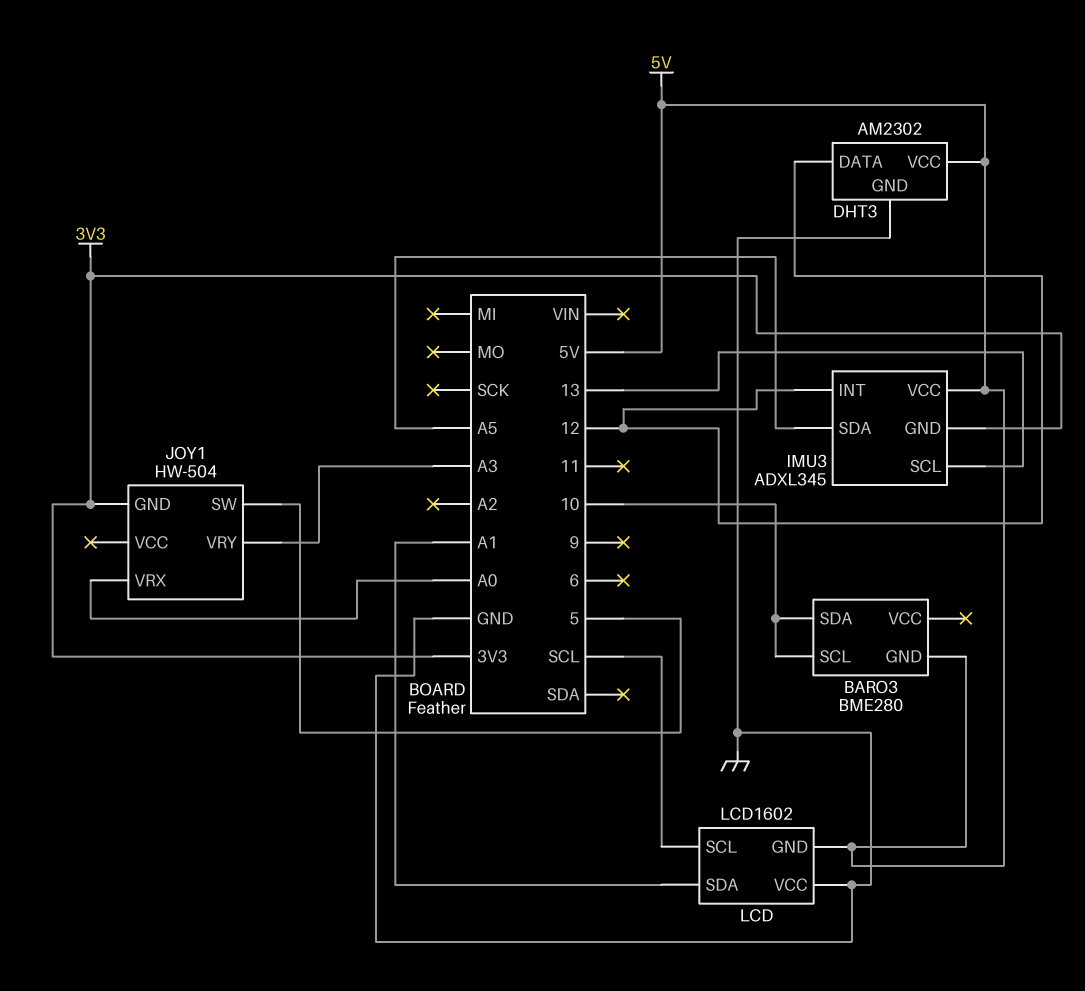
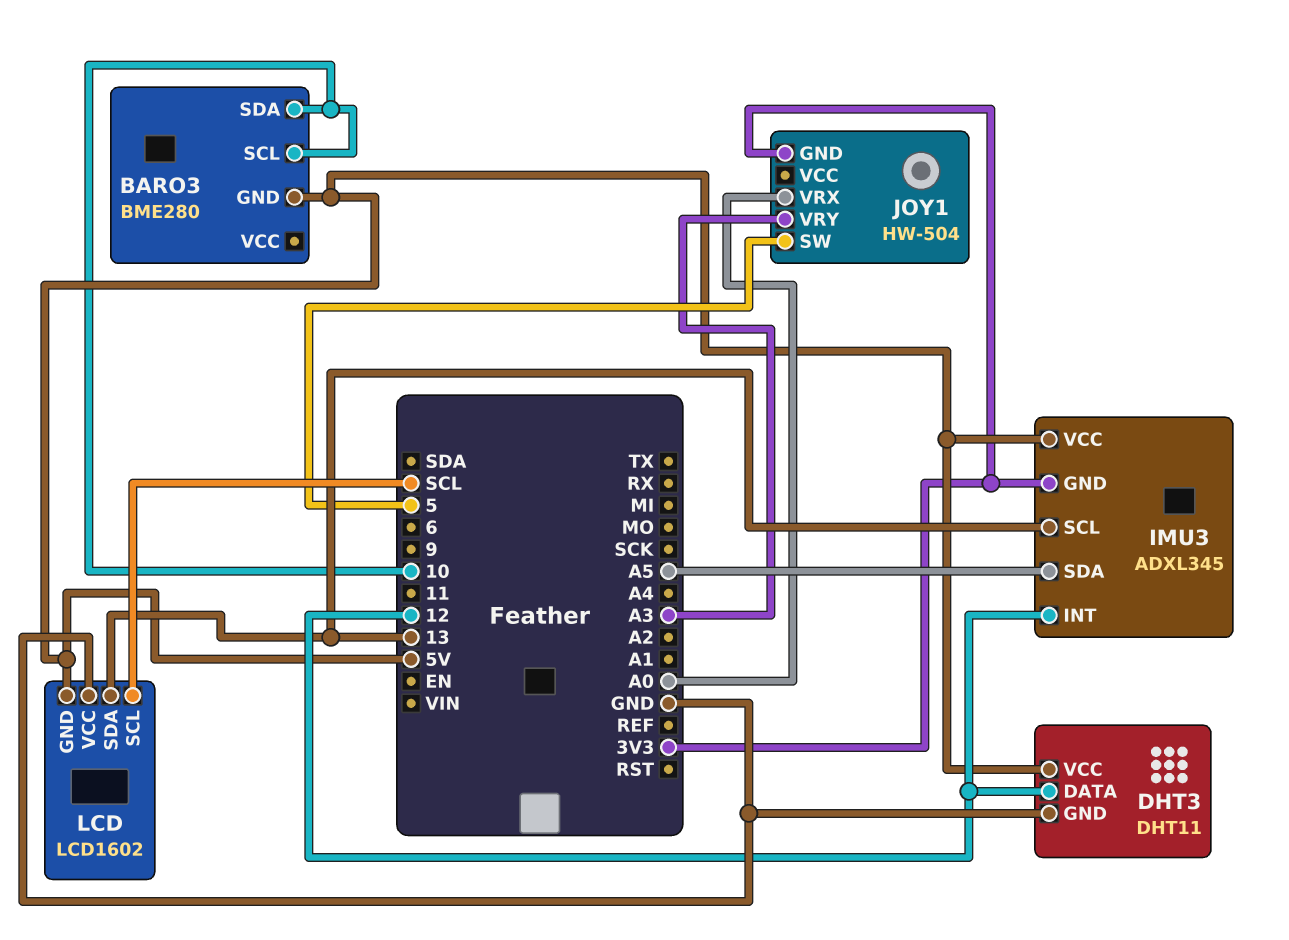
DHT3: AM2302 -> DHT11
LCD pin SDA: A1 -> 13

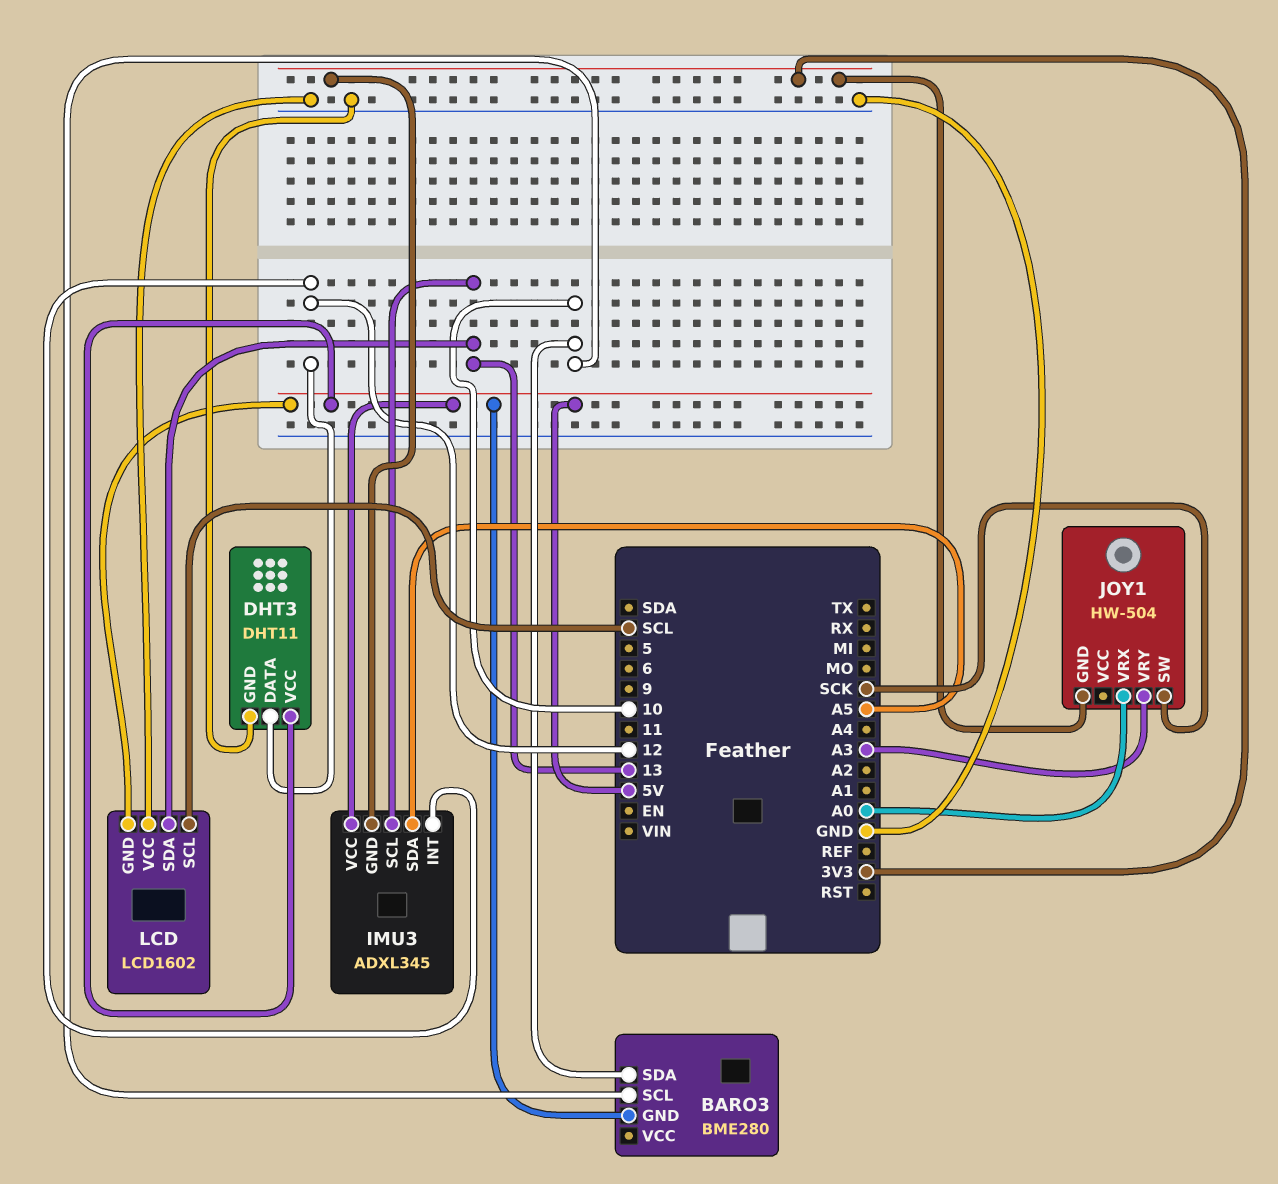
JOY1 pin SW: 5 -> SCK

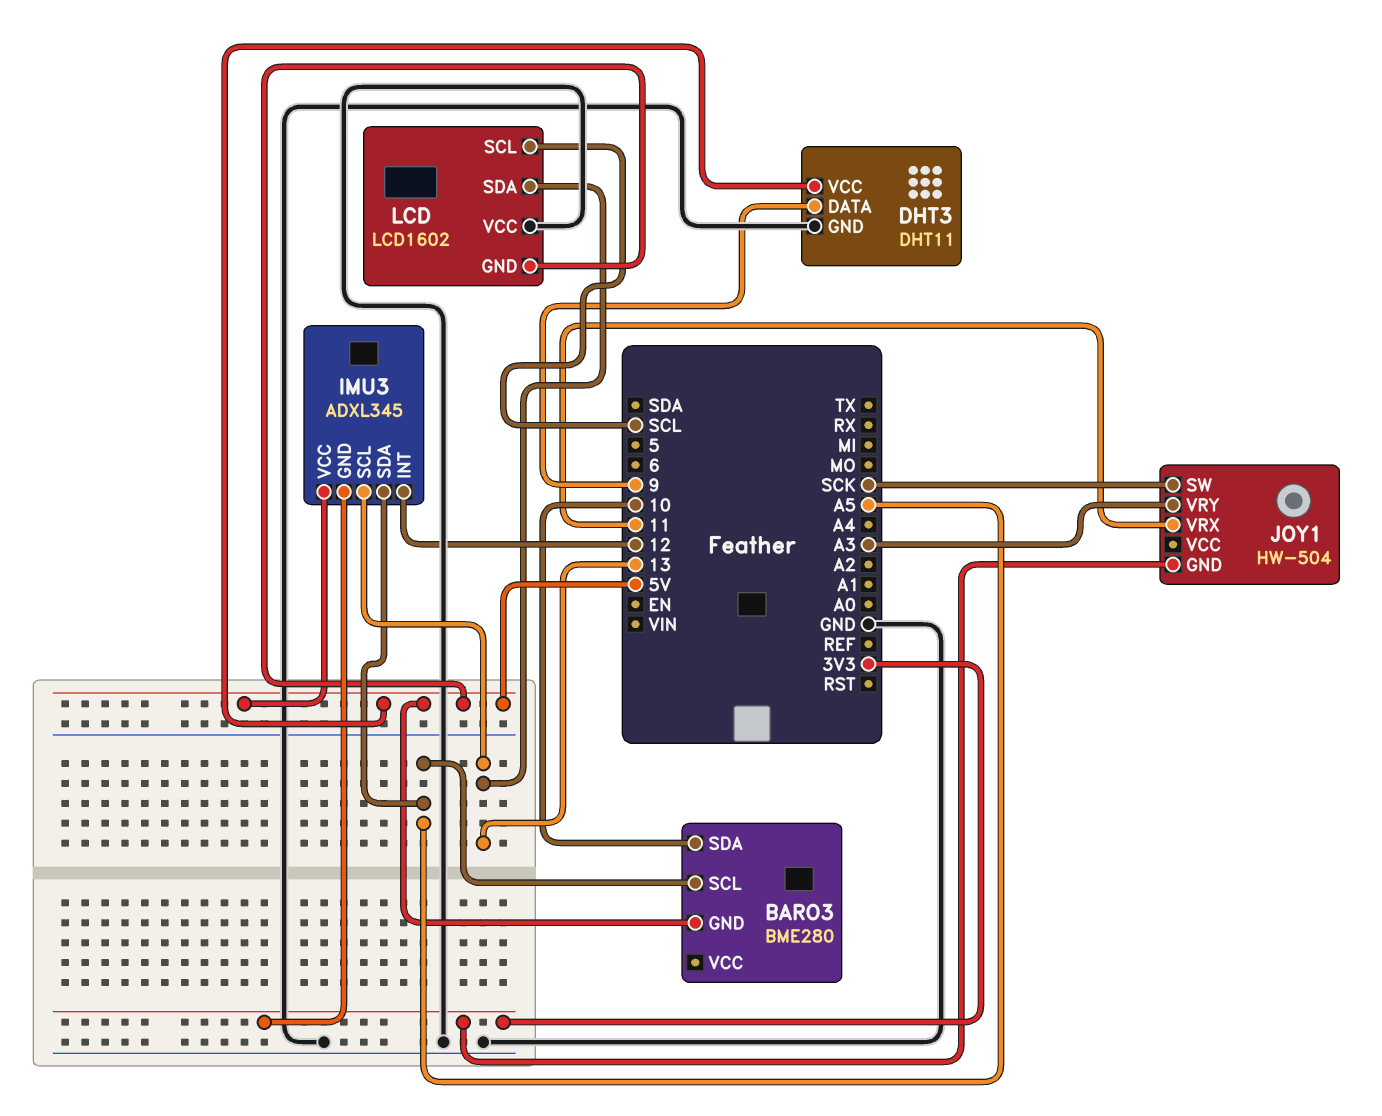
BARO3 pin SCL: 10 -> A5
DHT3 pin DATA: 12 -> 9
JOY1 pin VRX: A0 -> 11

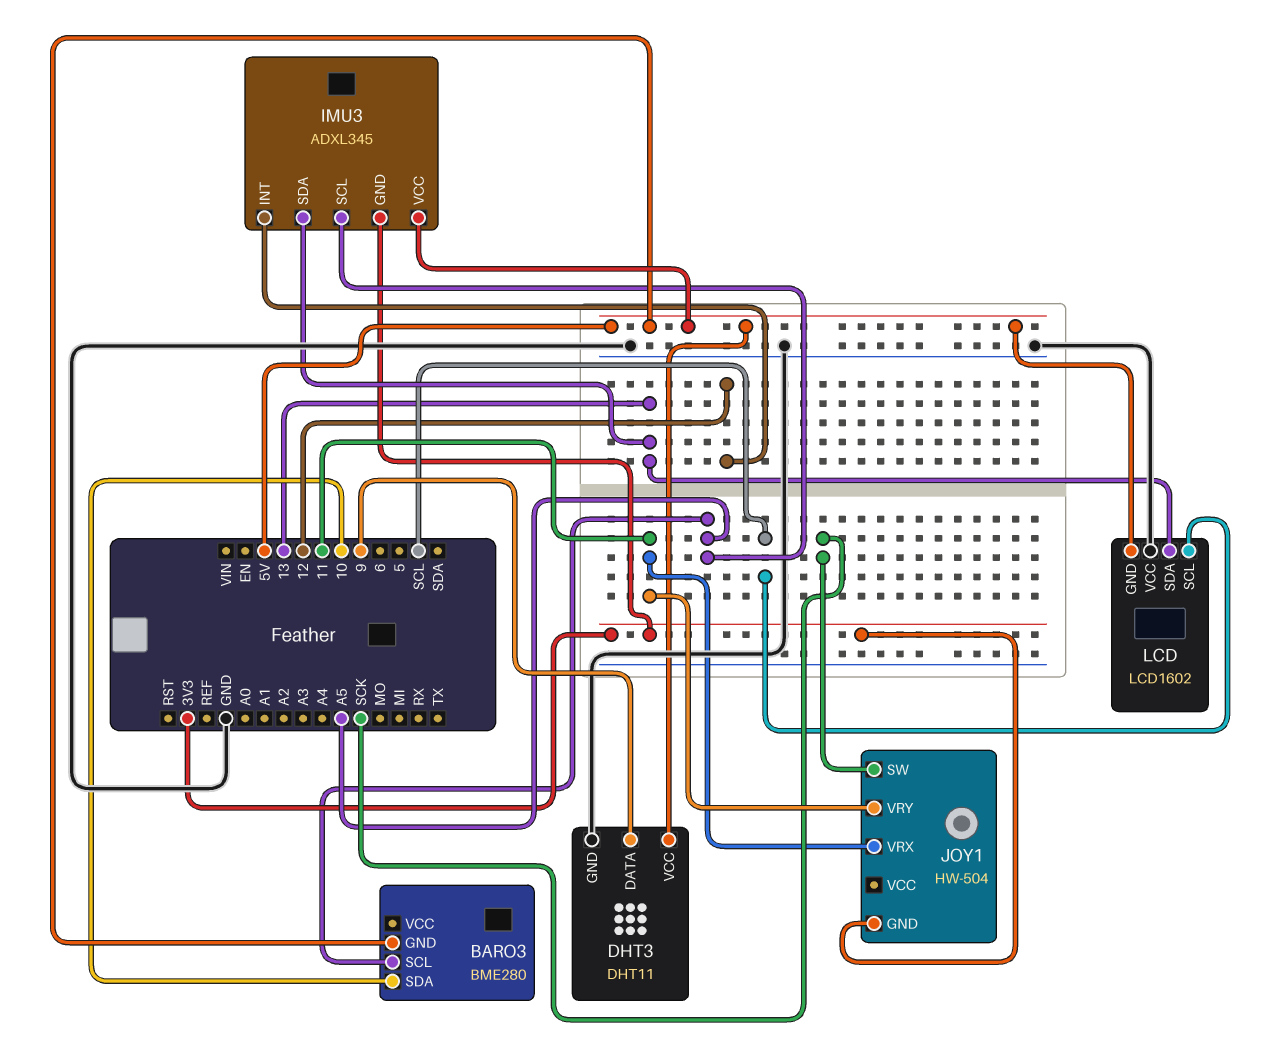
IMU3 pin SCL: 13 -> A5
IMU3 pin SDA: A5 -> 13
JOY1 pin VRY: A3 -> 11

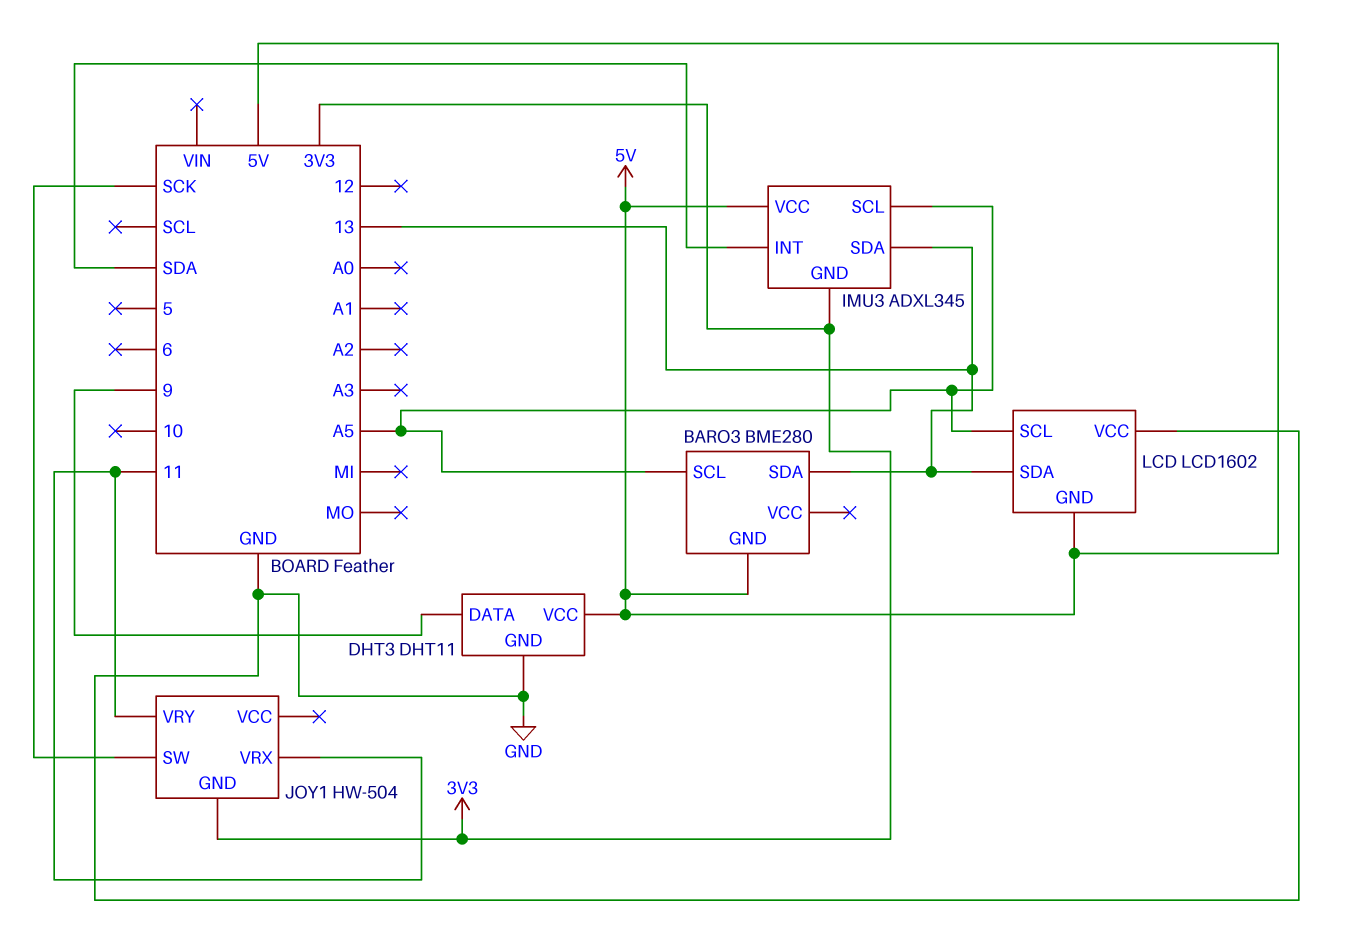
BARO3 pin SDA: 10 -> 13
IMU3 pin INT: 12 -> SDA
LCD pin SCL: SCL -> A5

